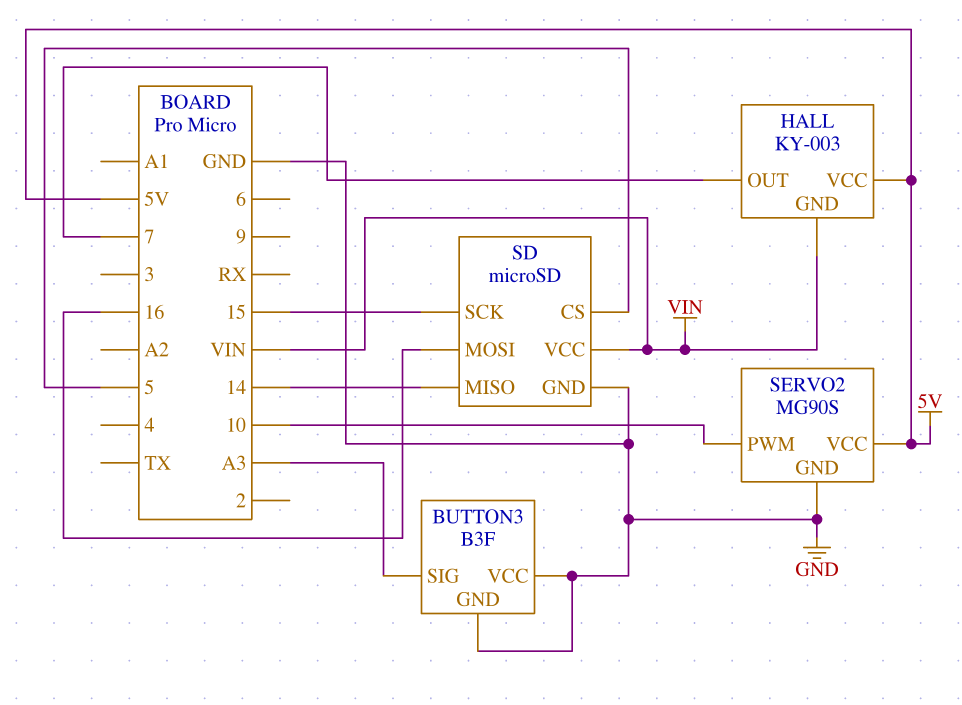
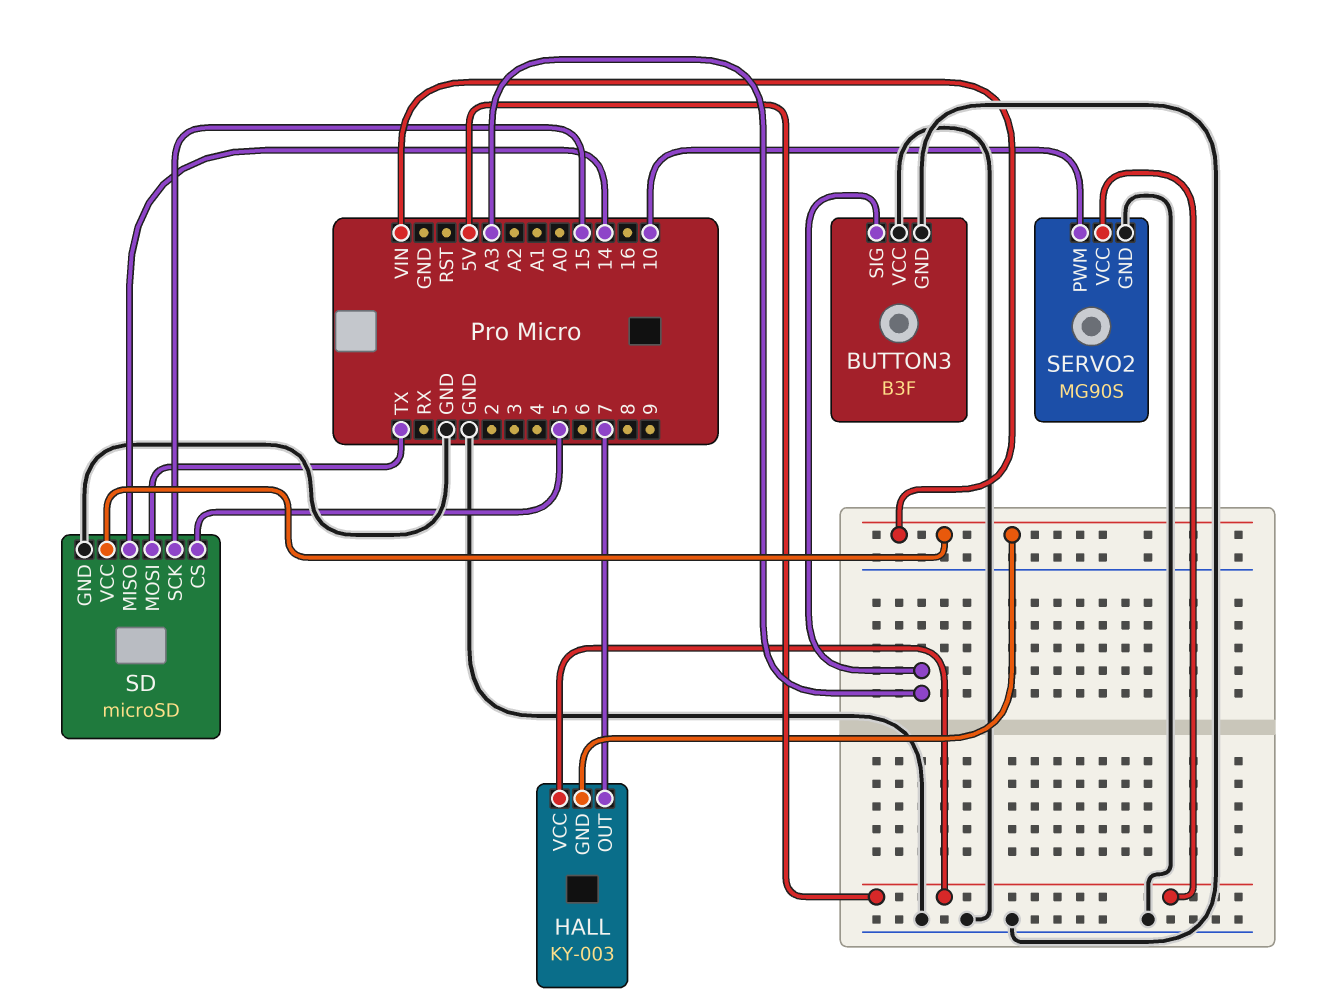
SD pin MOSI: 16 -> TX

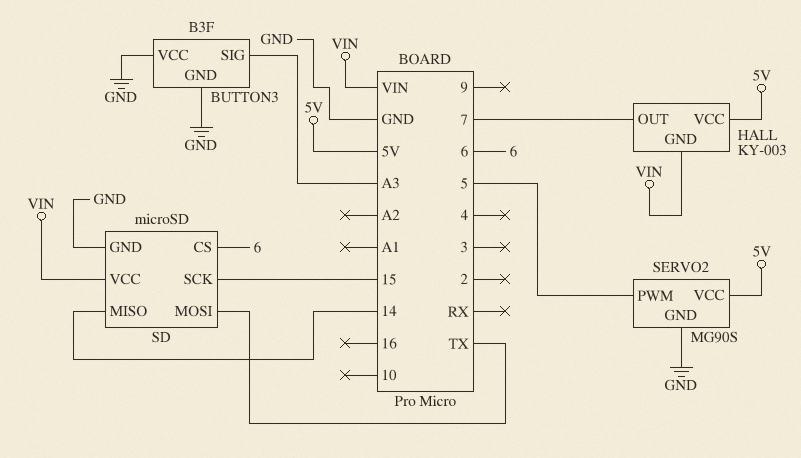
SD pin CS: 5 -> 6
SERVO2 pin PWM: 10 -> 5

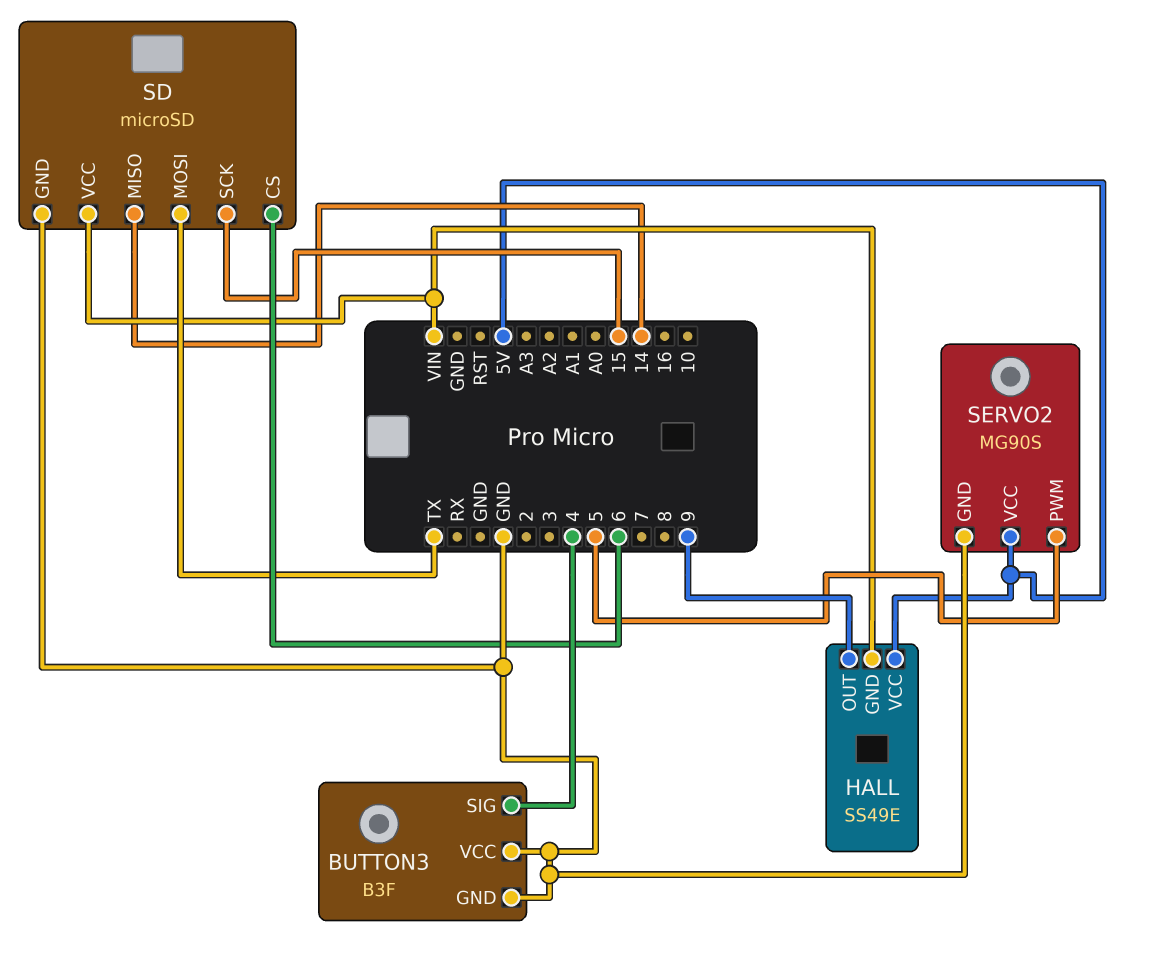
BUTTON3 pin SIG: A3 -> 4
HALL: KY-003 -> SS49E
HALL pin OUT: 7 -> 9

